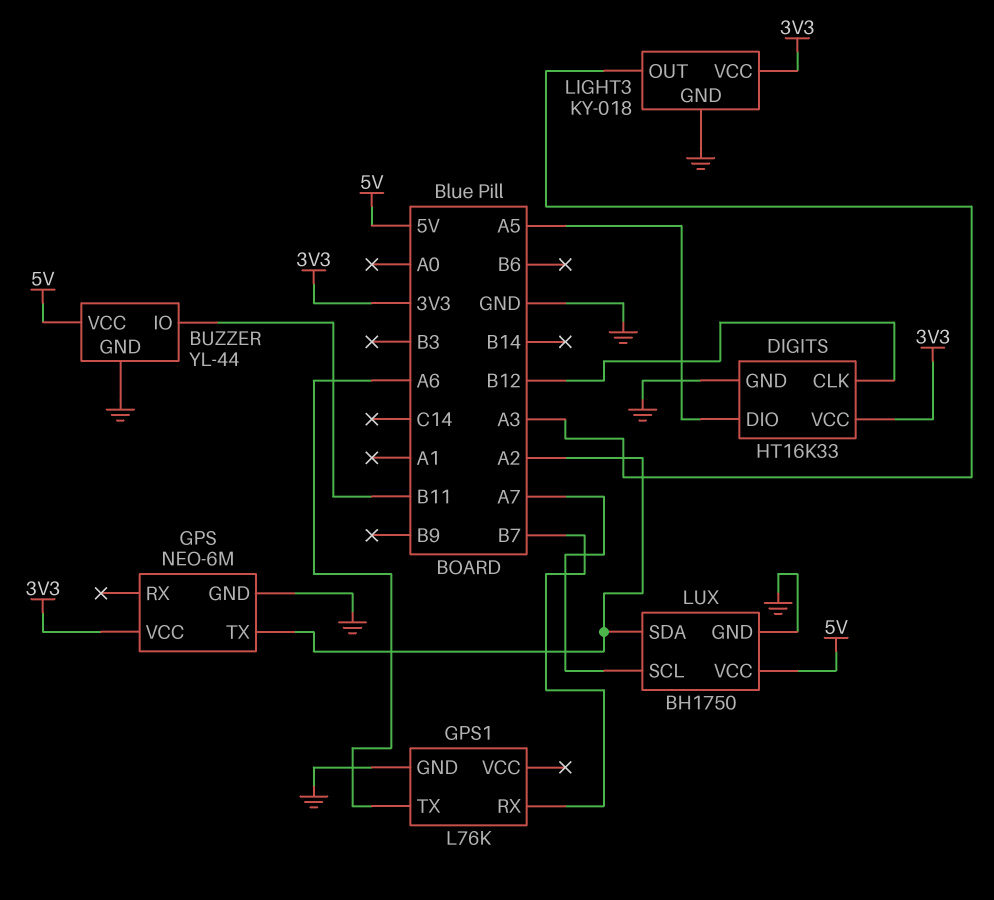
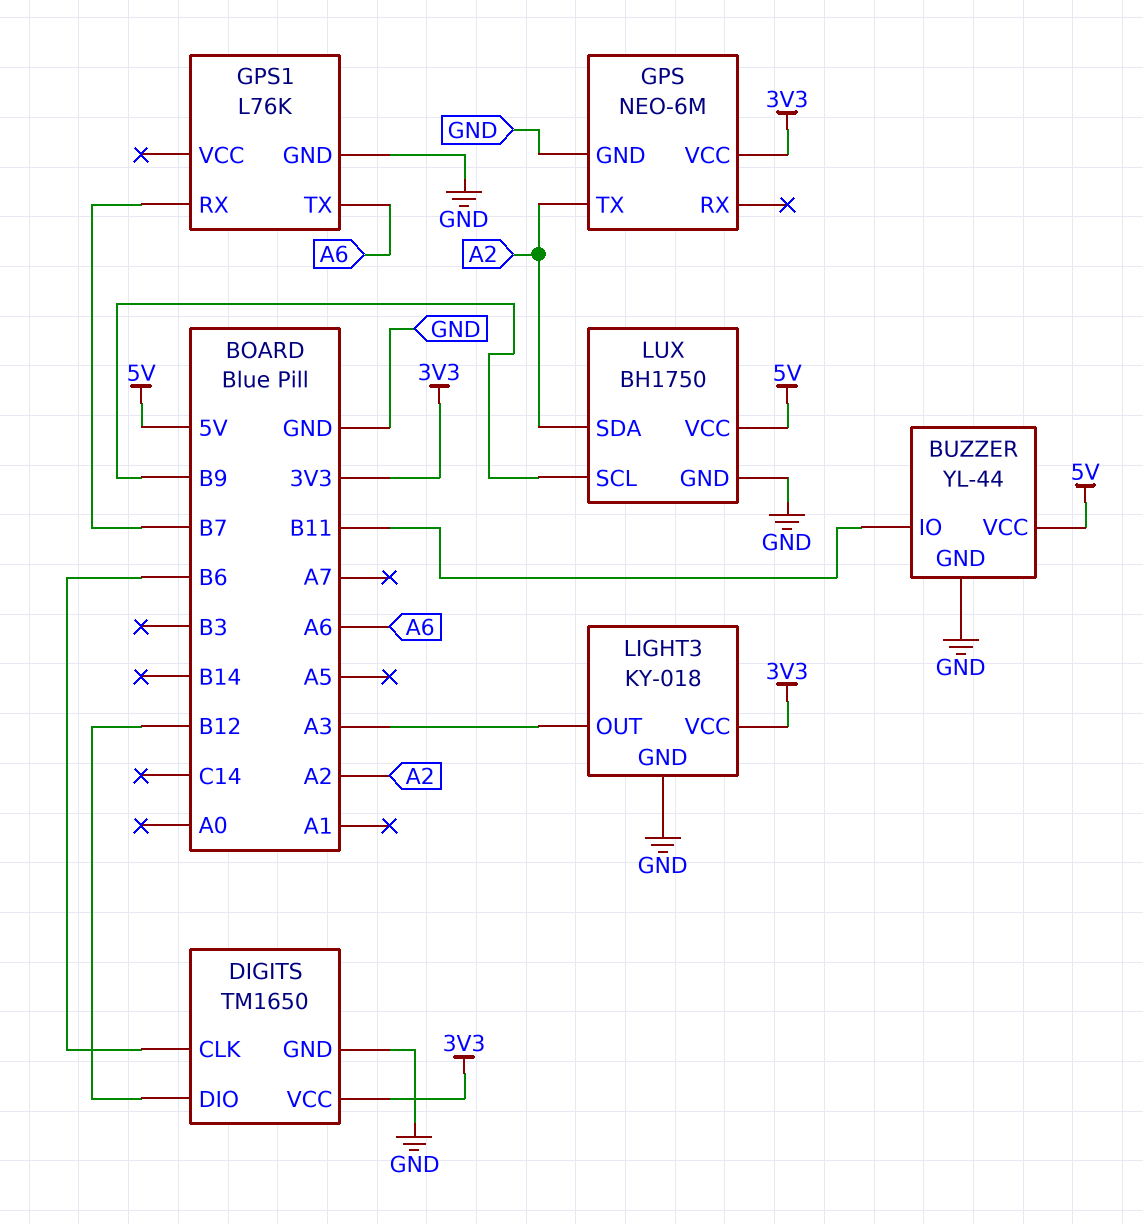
DIGITS: HT16K33 -> TM1650
DIGITS pin CLK: B12 -> B6
DIGITS pin DIO: A5 -> B12
LUX pin SCL: A7 -> B9

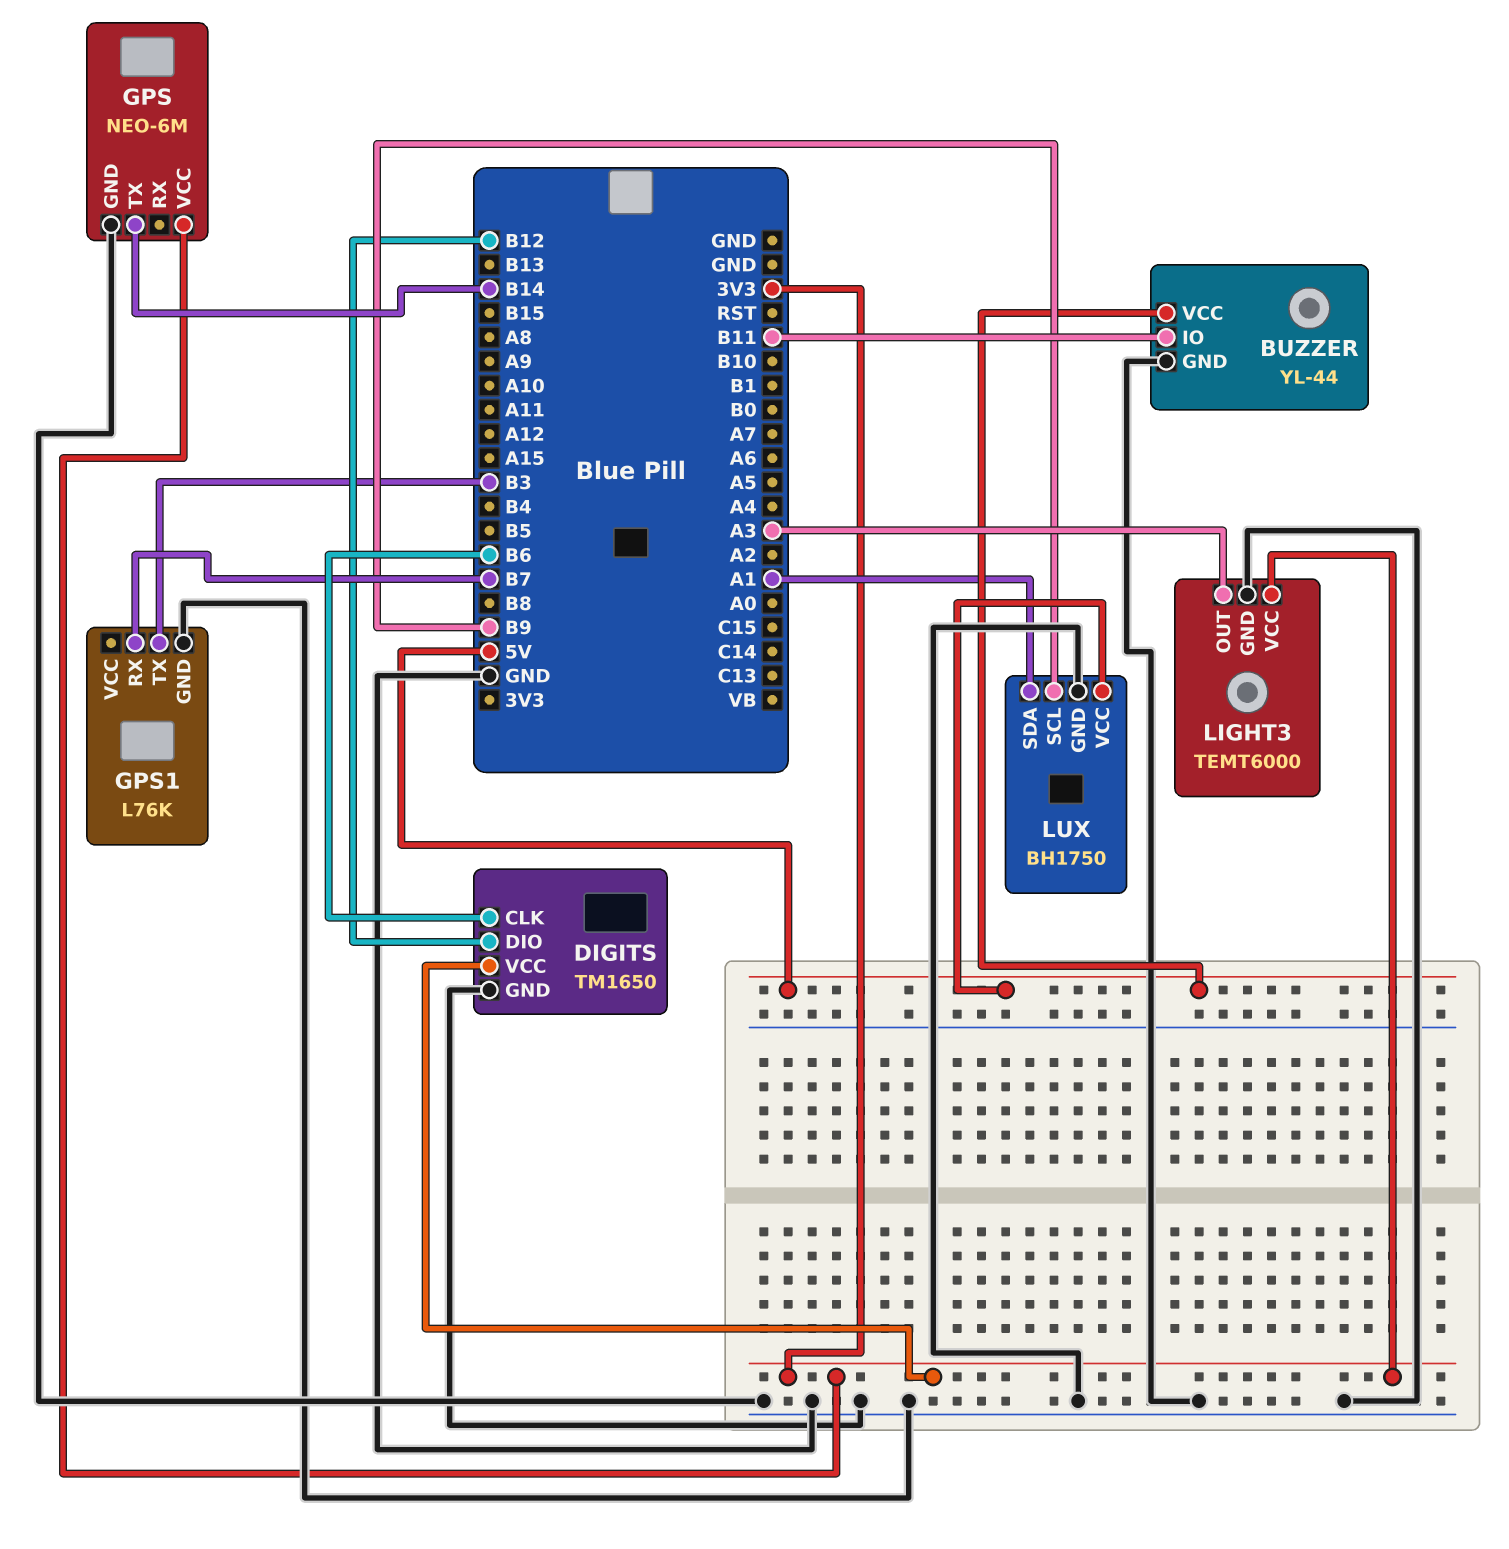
GPS pin TX: A2 -> B14
GPS1 pin TX: A6 -> B3
LIGHT3: KY-018 -> TEMT6000
LUX pin SDA: A2 -> A1

